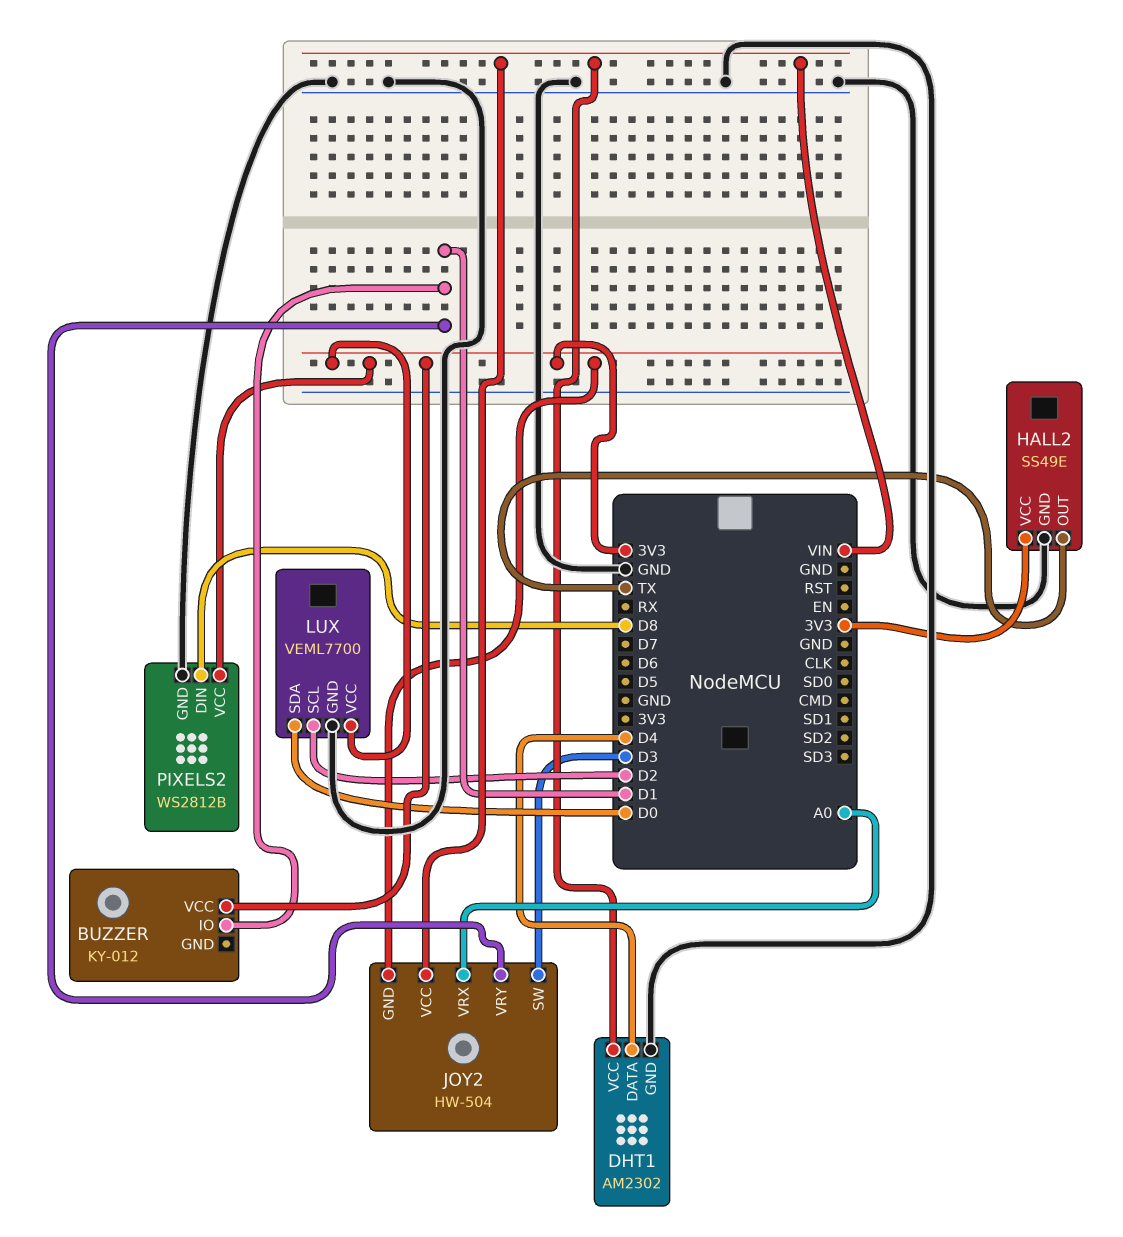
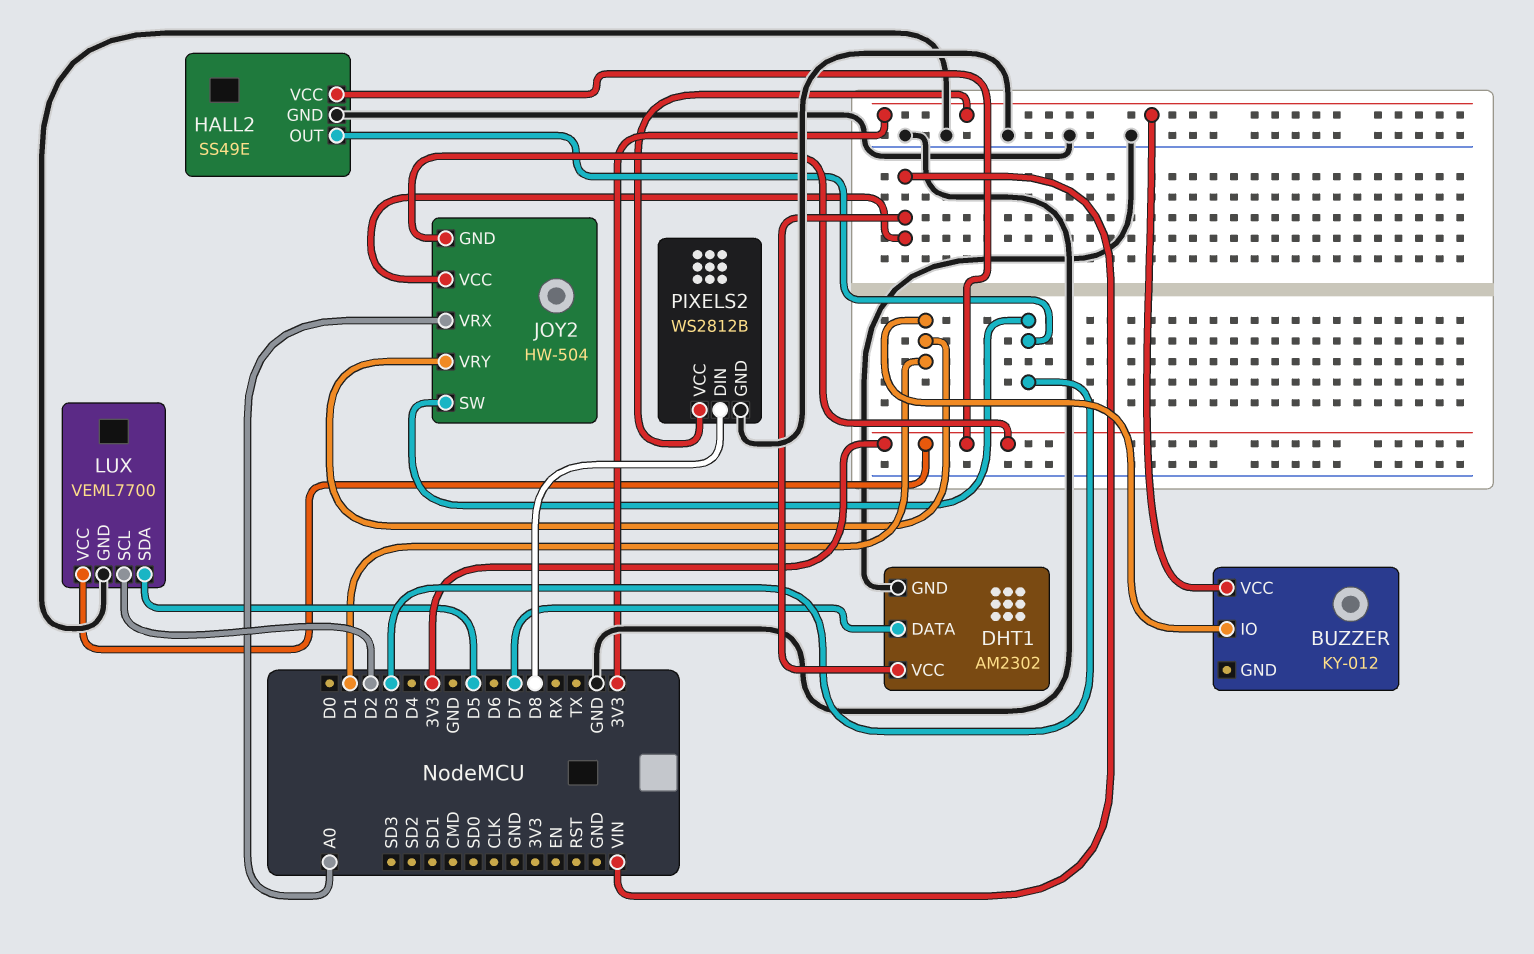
DHT1 pin DATA: D4 -> D7
HALL2 pin OUT: TX -> D3
LUX pin SDA: D0 -> D5

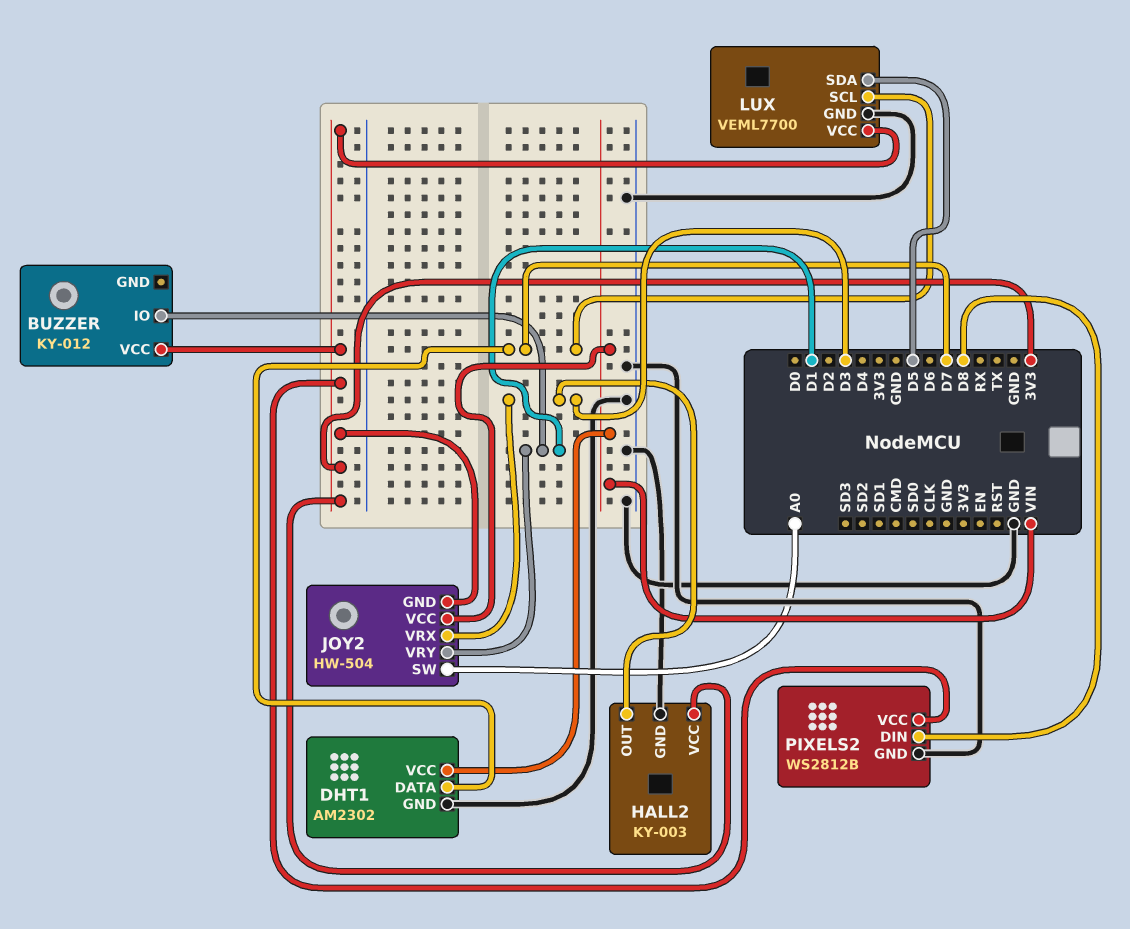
HALL2: SS49E -> KY-003
JOY2 pin SW: D3 -> A0
JOY2 pin VRX: A0 -> D3
LUX pin SCL: D2 -> D7

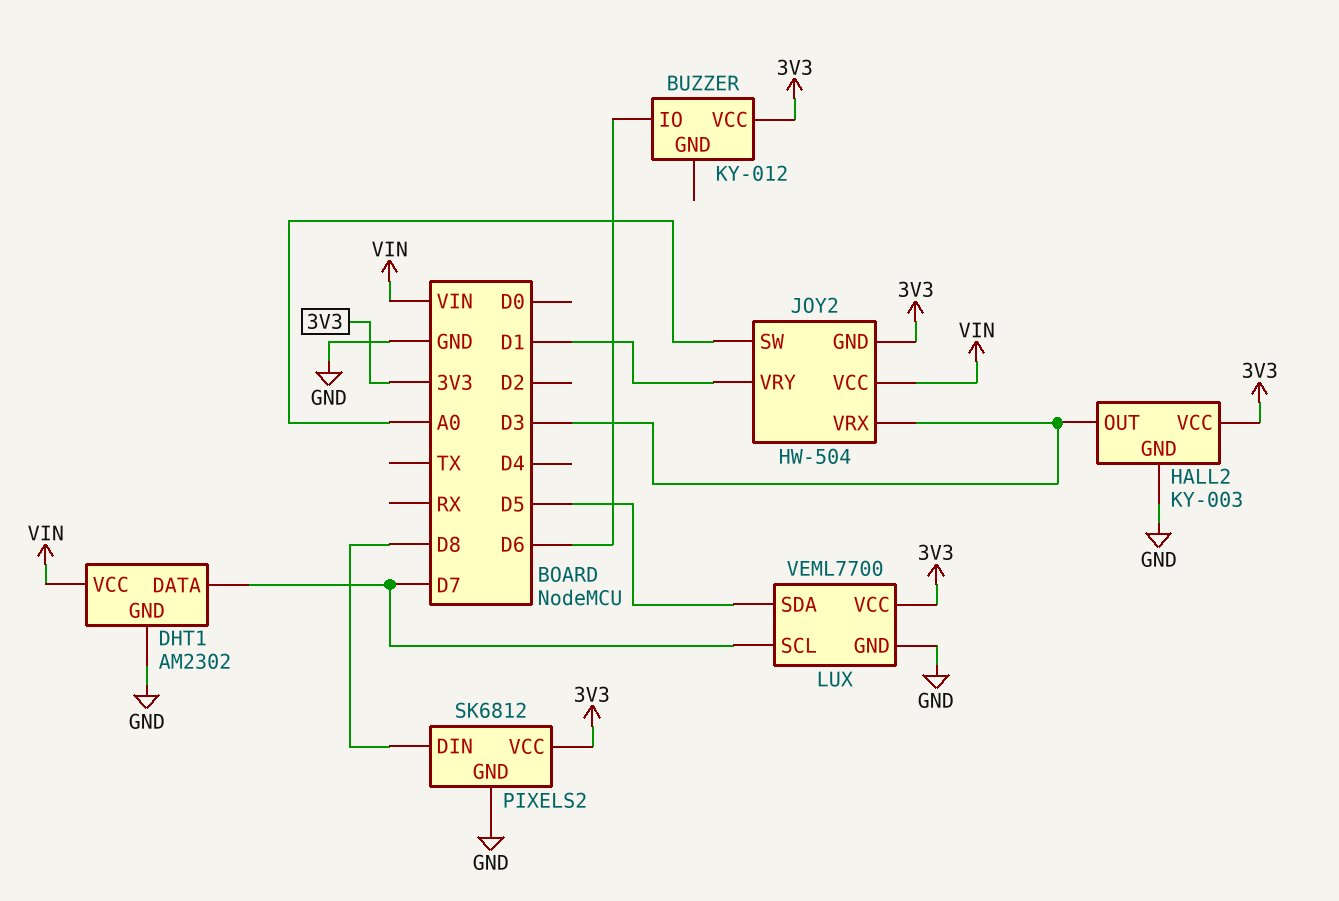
BUZZER pin IO: D1 -> D6
PIXELS2: WS2812B -> SK6812

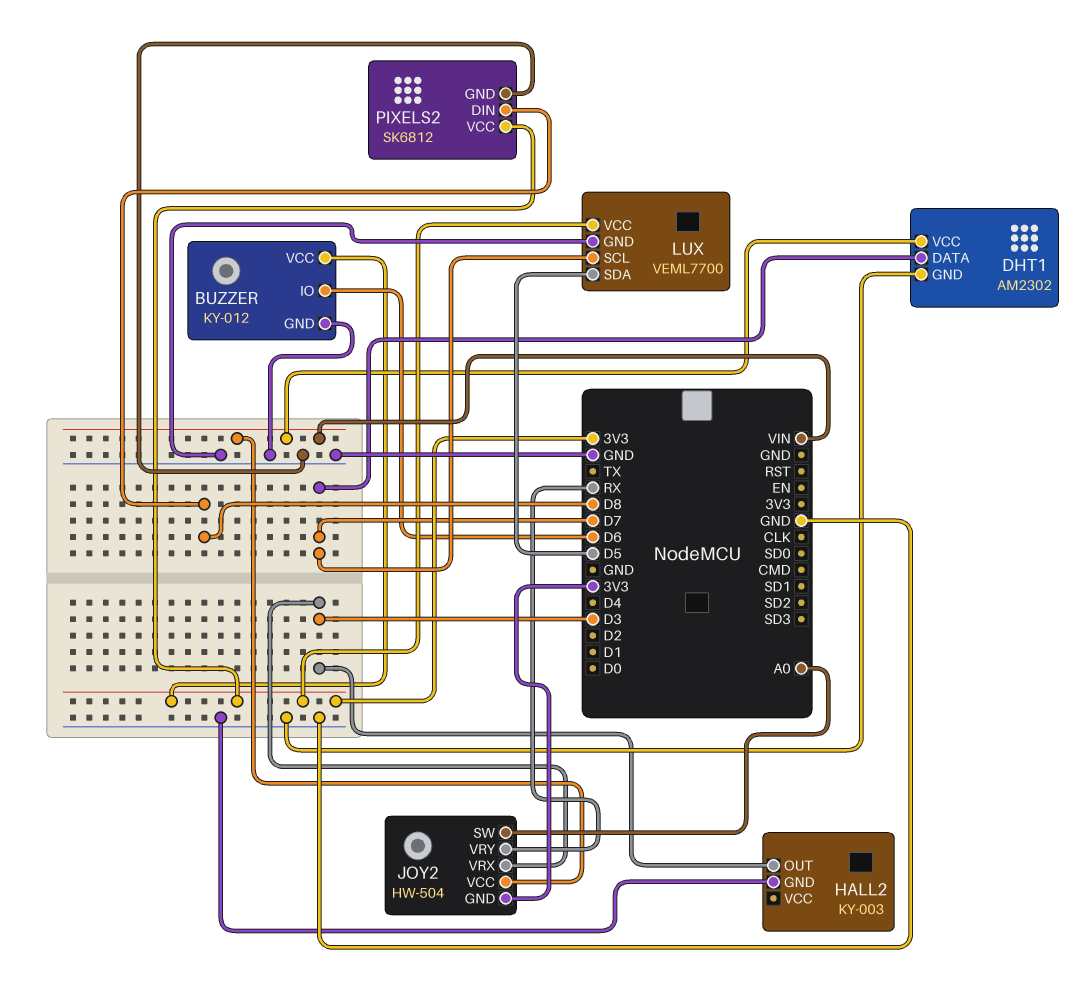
BUZZER pin GND: none -> GND
HALL2 pin VCC: 3V3 -> none
JOY2 pin VRY: D1 -> RX

